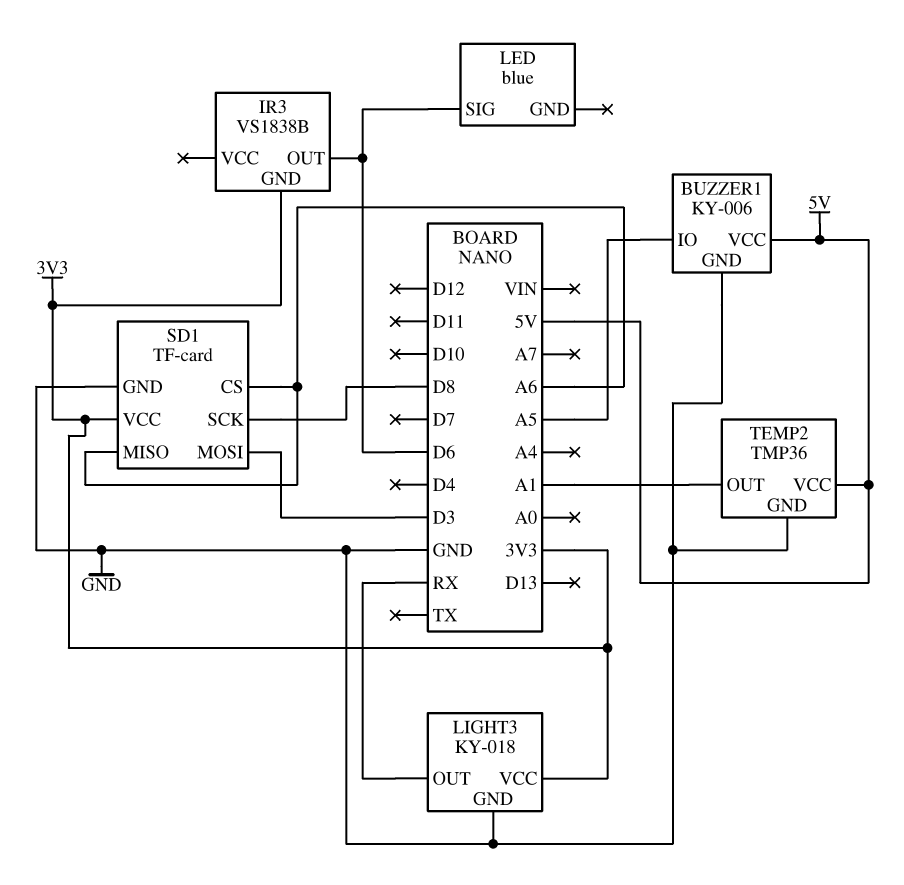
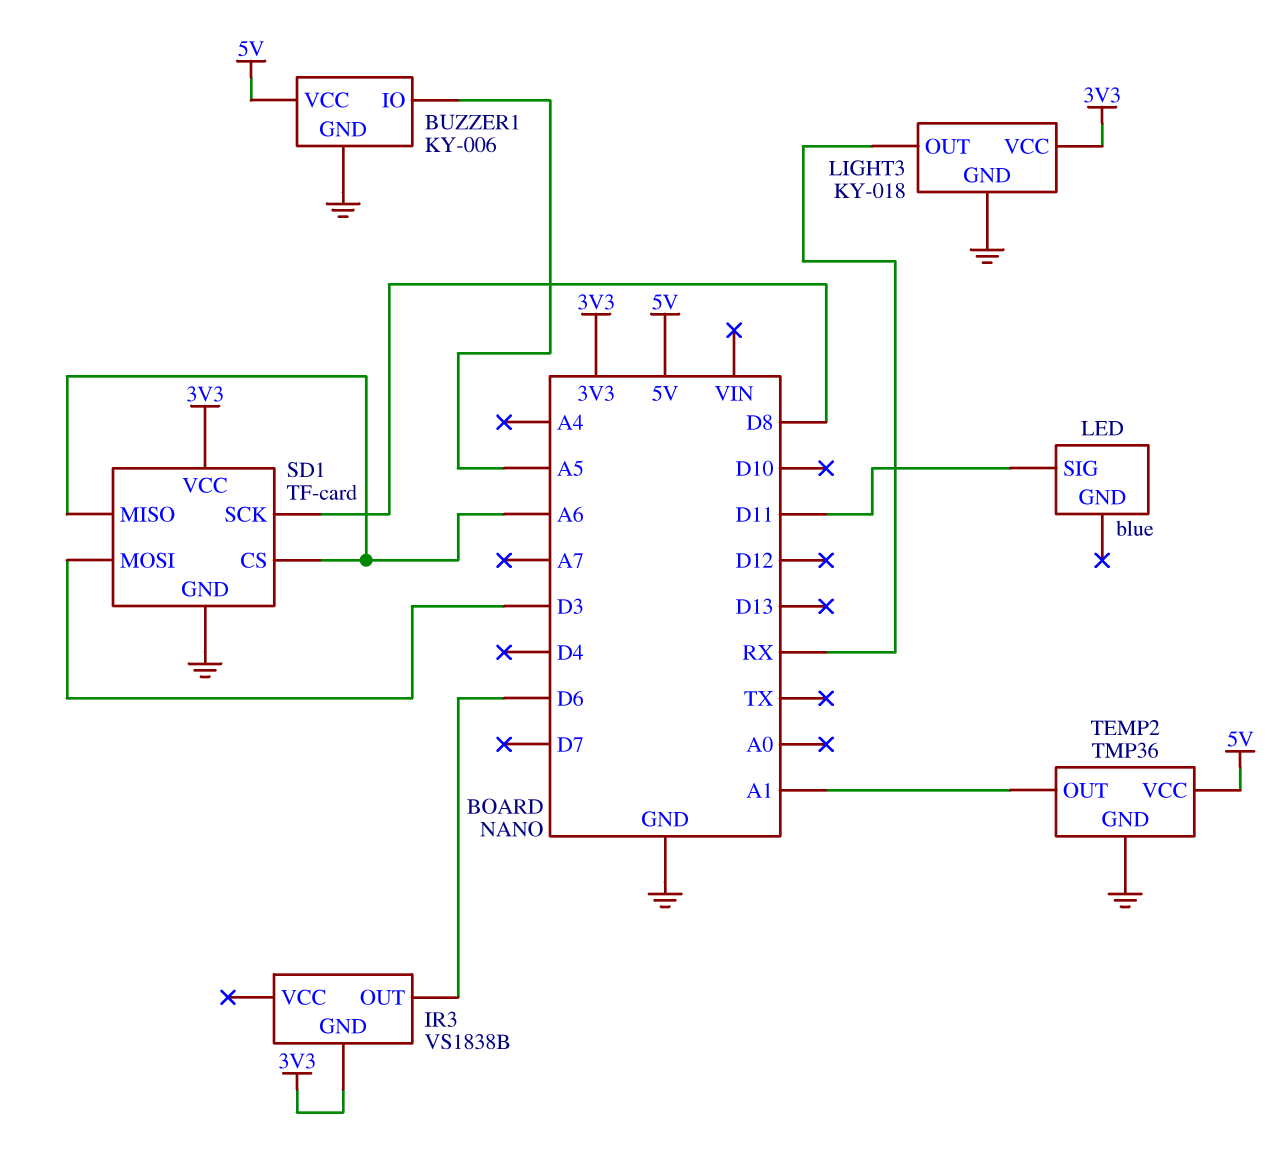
LED pin SIG: D6 -> D11

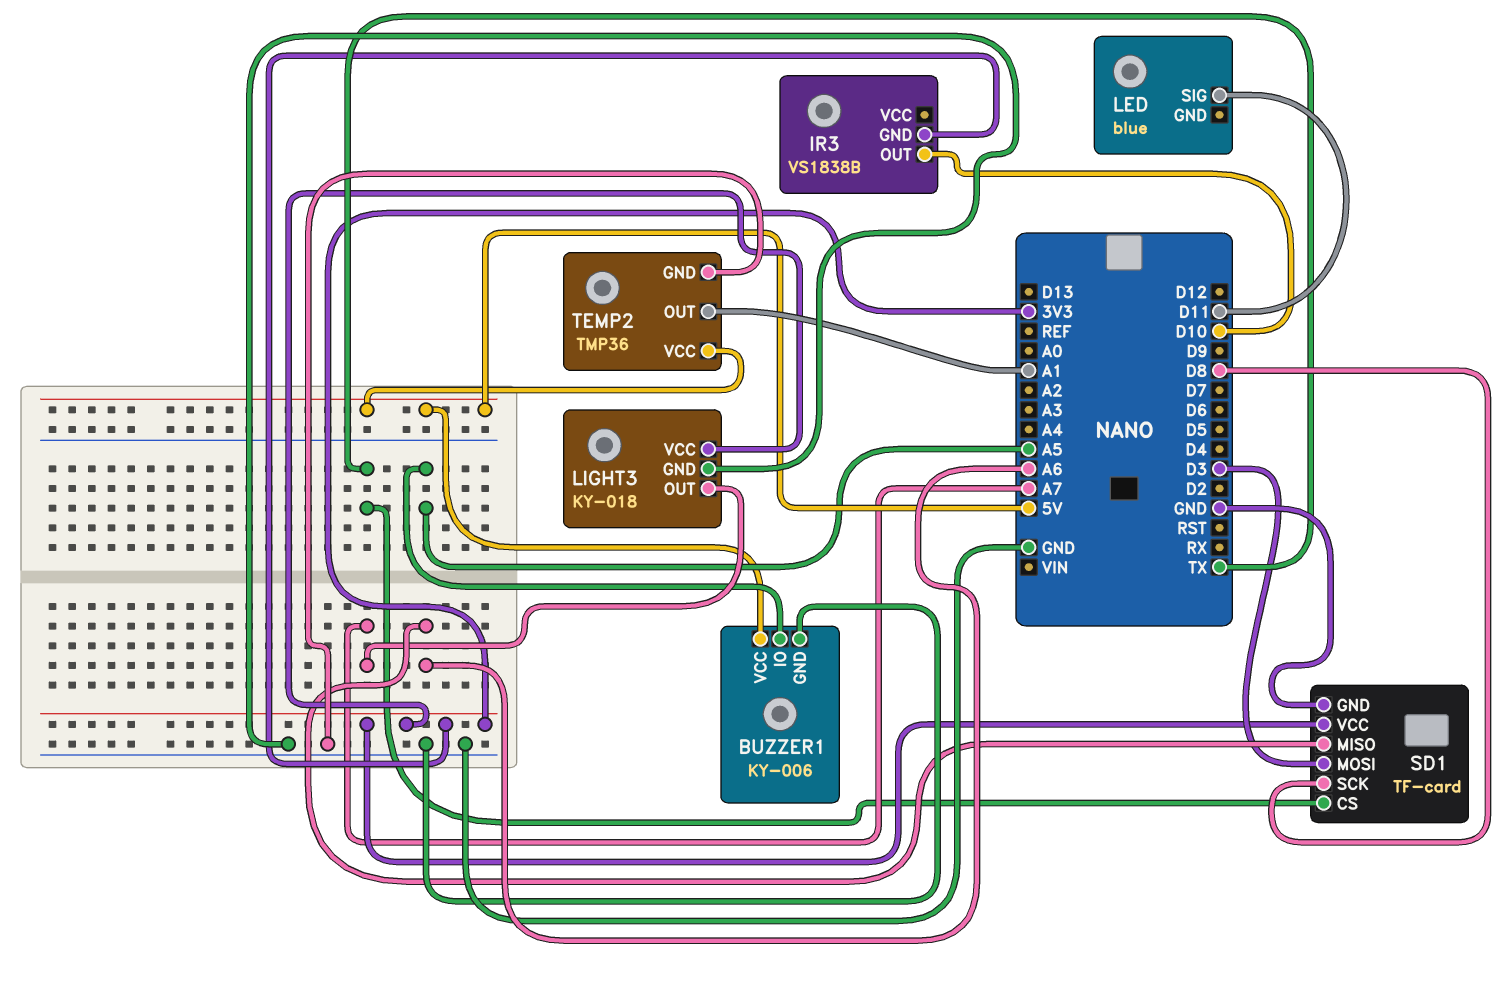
IR3 pin OUT: D6 -> D10
LIGHT3 pin OUT: RX -> A7
SD1 pin CS: A6 -> TX

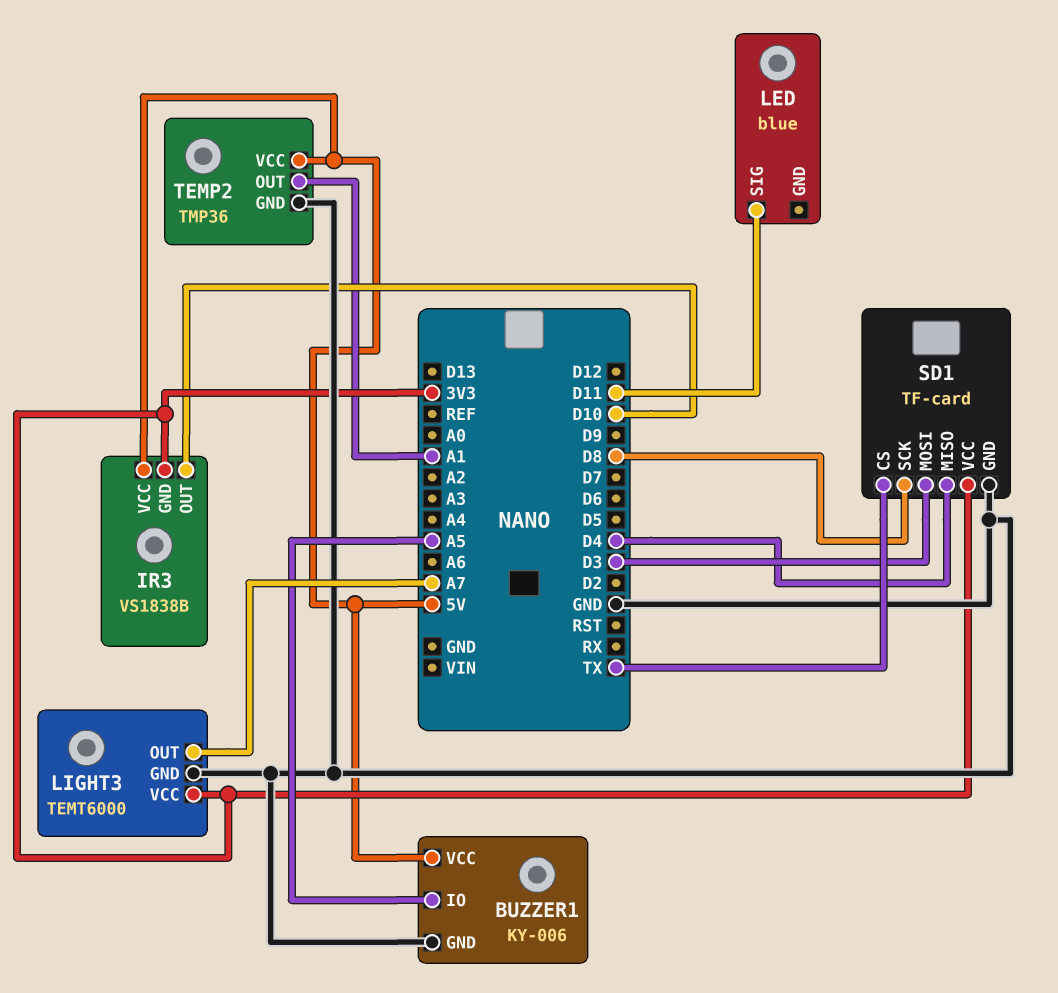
IR3 pin VCC: none -> 5V
LIGHT3: KY-018 -> TEMT6000
SD1 pin MISO: A6 -> D4

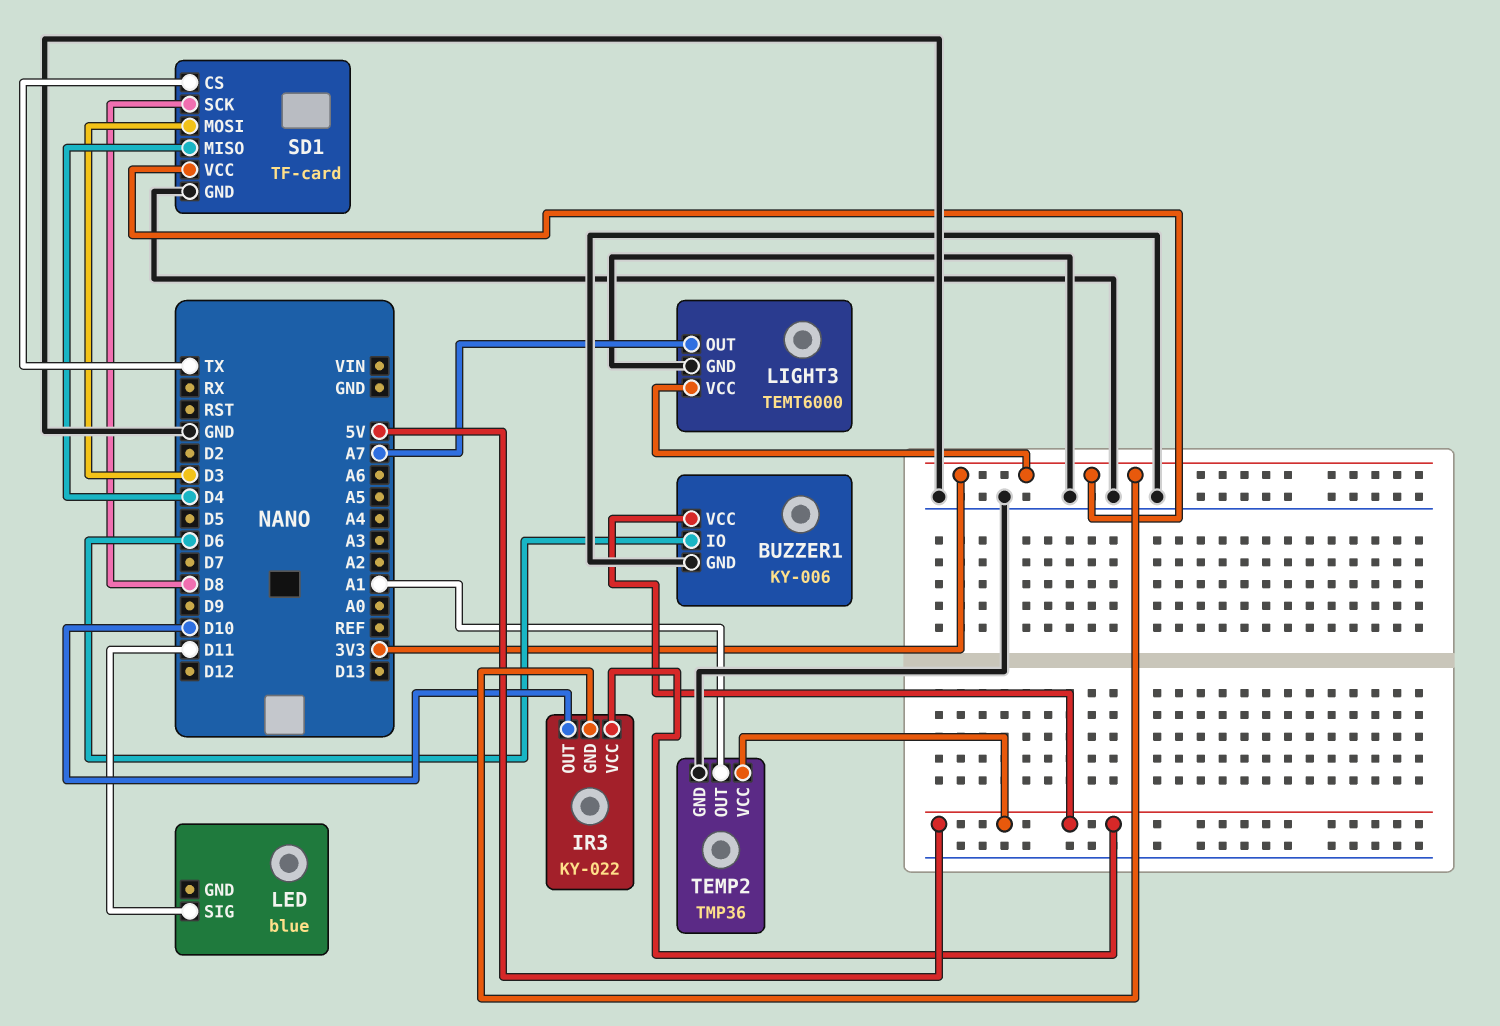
BUZZER1 pin IO: A5 -> D6
IR3: VS1838B -> KY-022

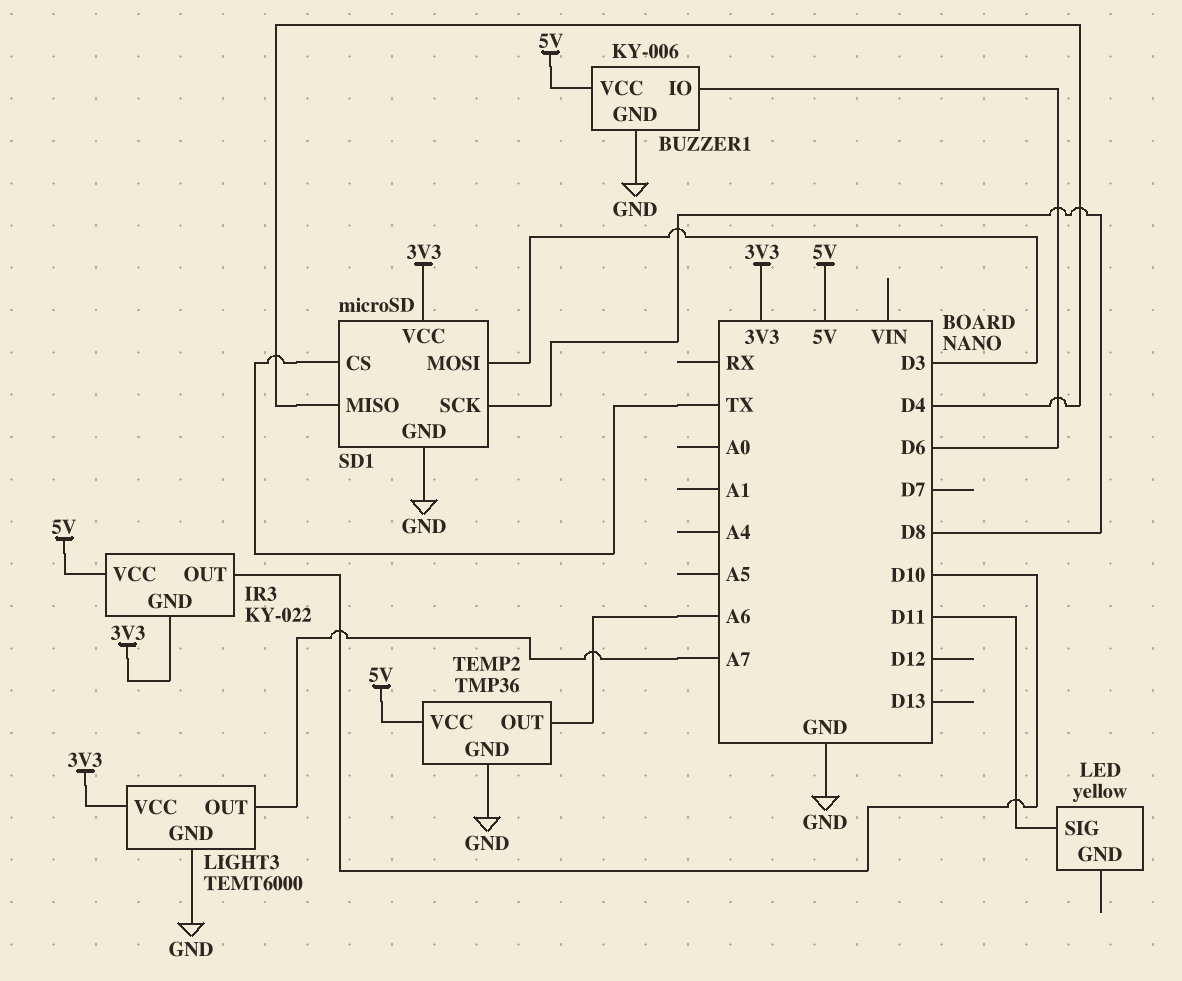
LED: blue -> yellow
SD1: TF-card -> microSD
TEMP2 pin OUT: A1 -> A6

